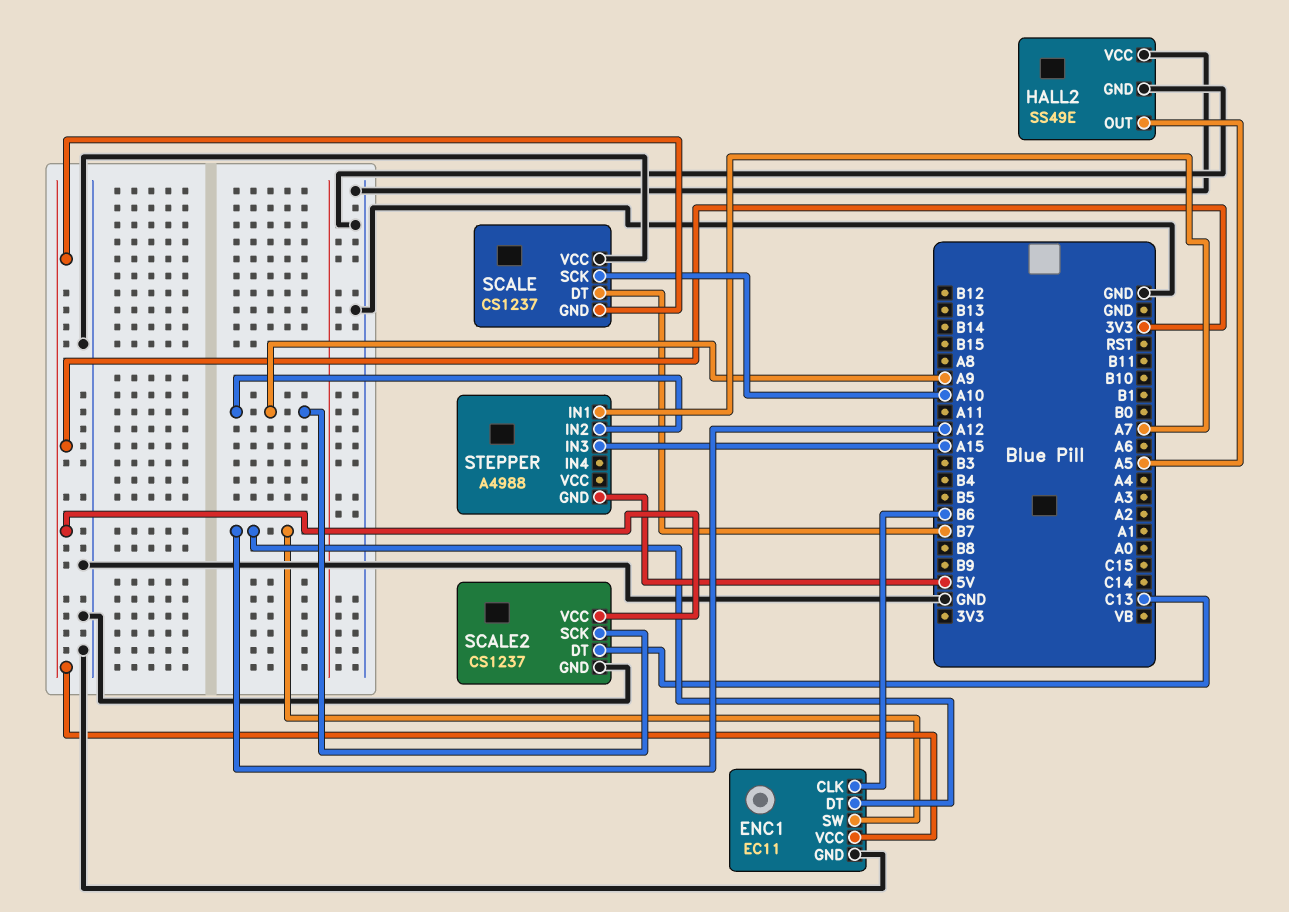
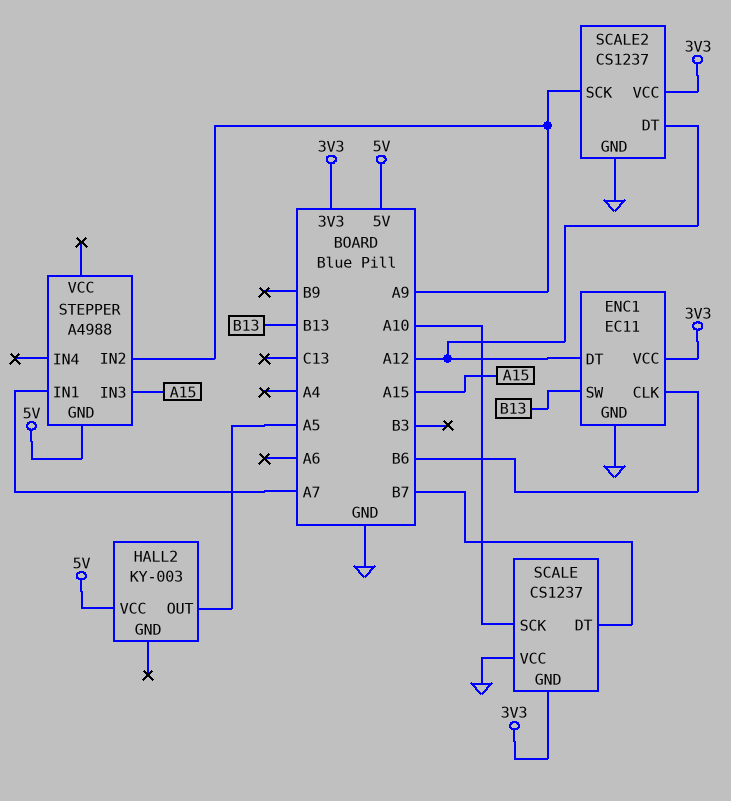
ENC1 pin SW: A12 -> B13
HALL2: SS49E -> KY-003
HALL2 pin GND: GND -> none
HALL2 pin VCC: GND -> 5V
SCALE2 pin DT: C13 -> A12

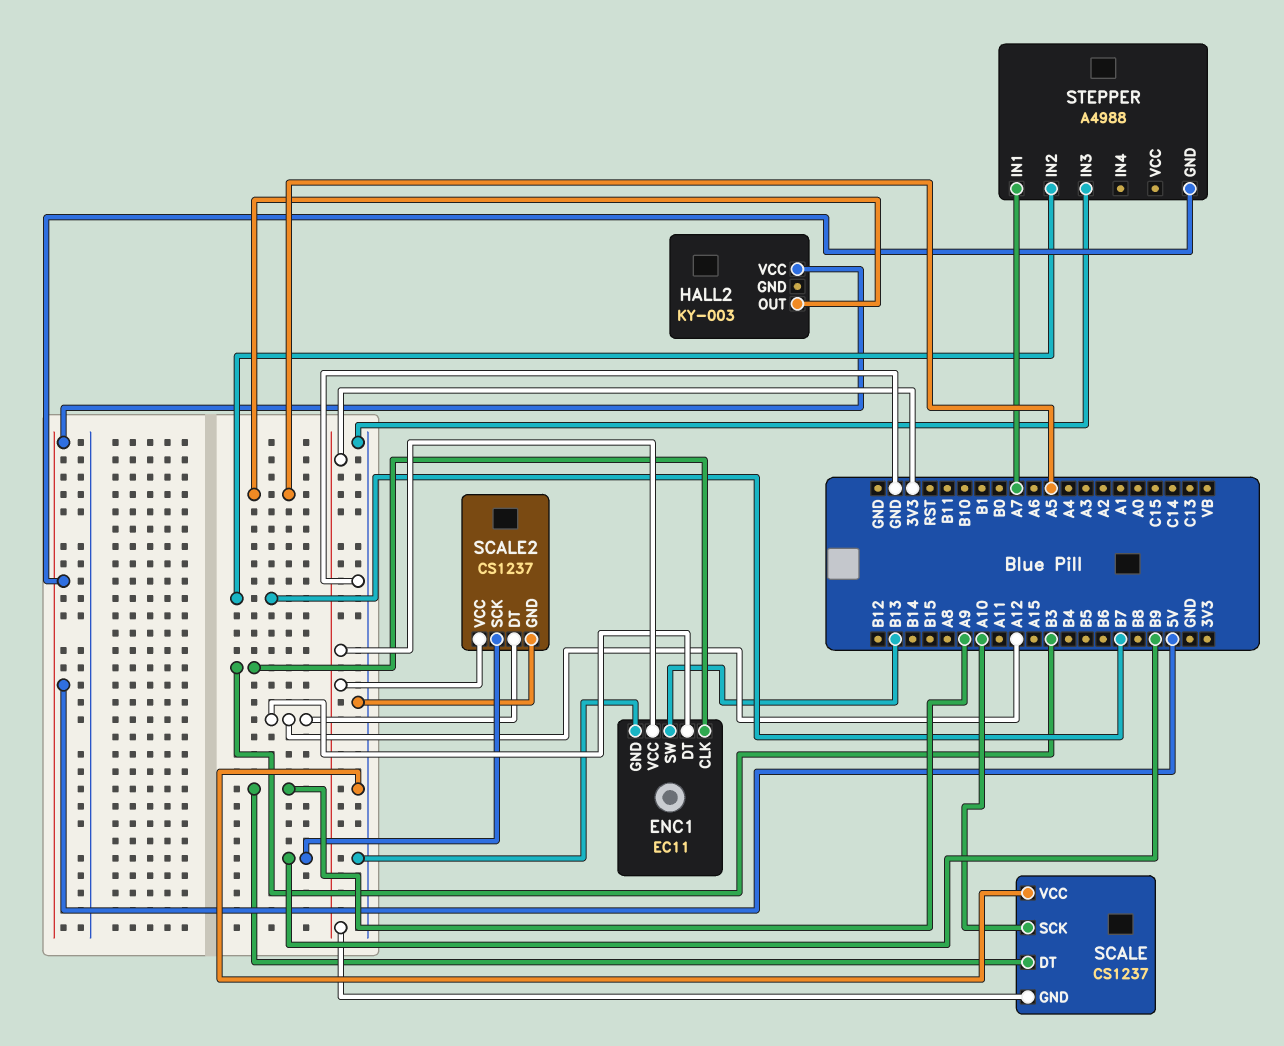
ENC1 pin CLK: B6 -> B3
SCALE pin DT: B7 -> A9
SCALE2 pin SCK: A9 -> B9
STEPPER pin IN2: A9 -> B7
STEPPER pin IN3: A15 -> GND

